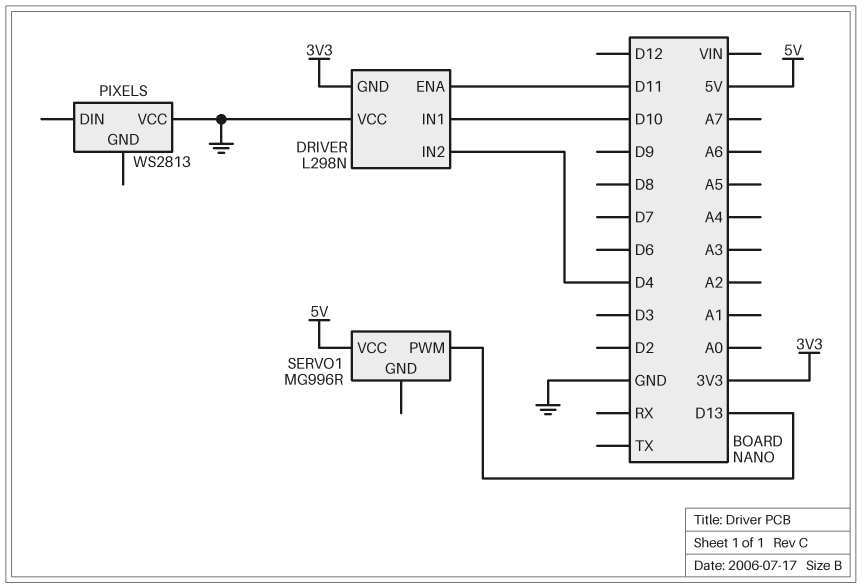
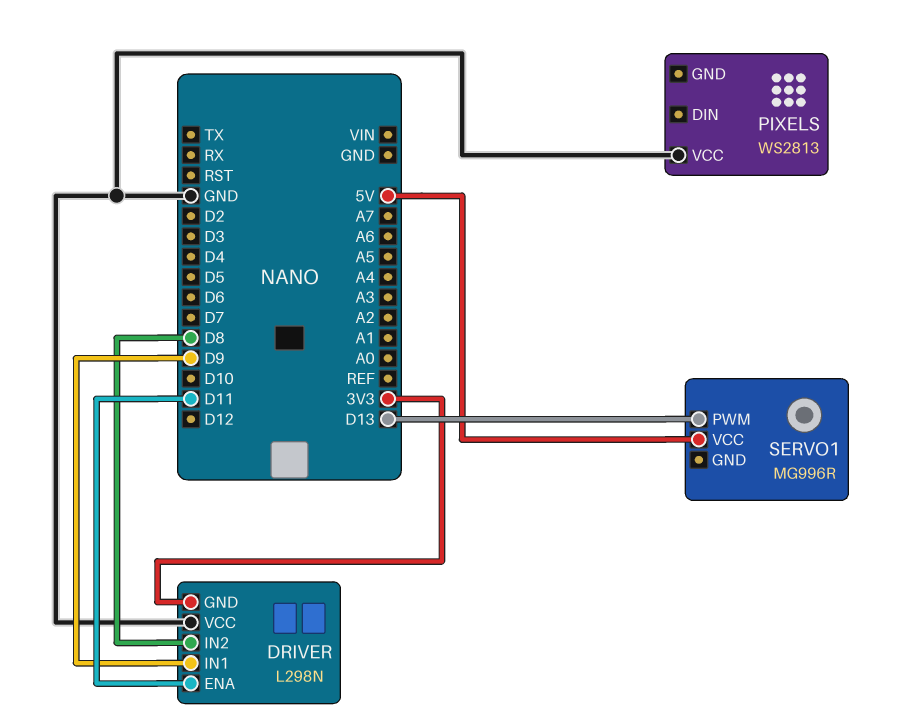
DRIVER pin IN1: D10 -> D9
DRIVER pin IN2: D4 -> D8

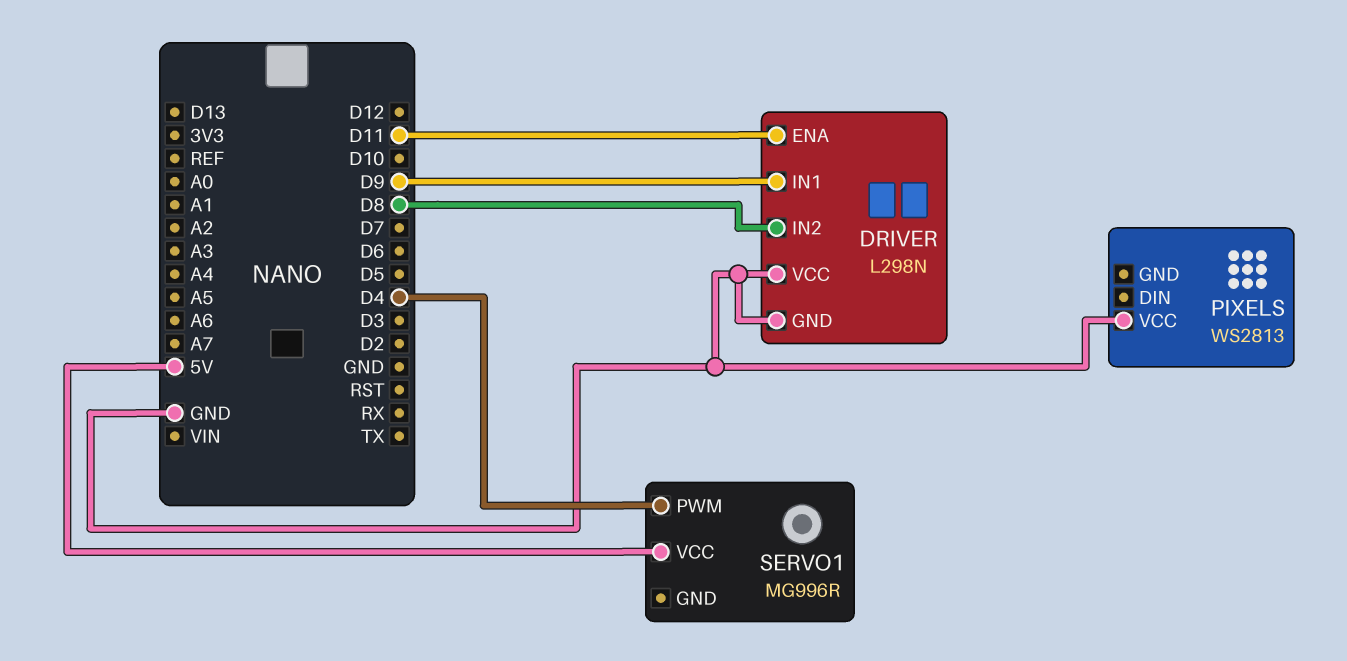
DRIVER pin GND: 3V3 -> GND
SERVO1 pin PWM: D13 -> D4

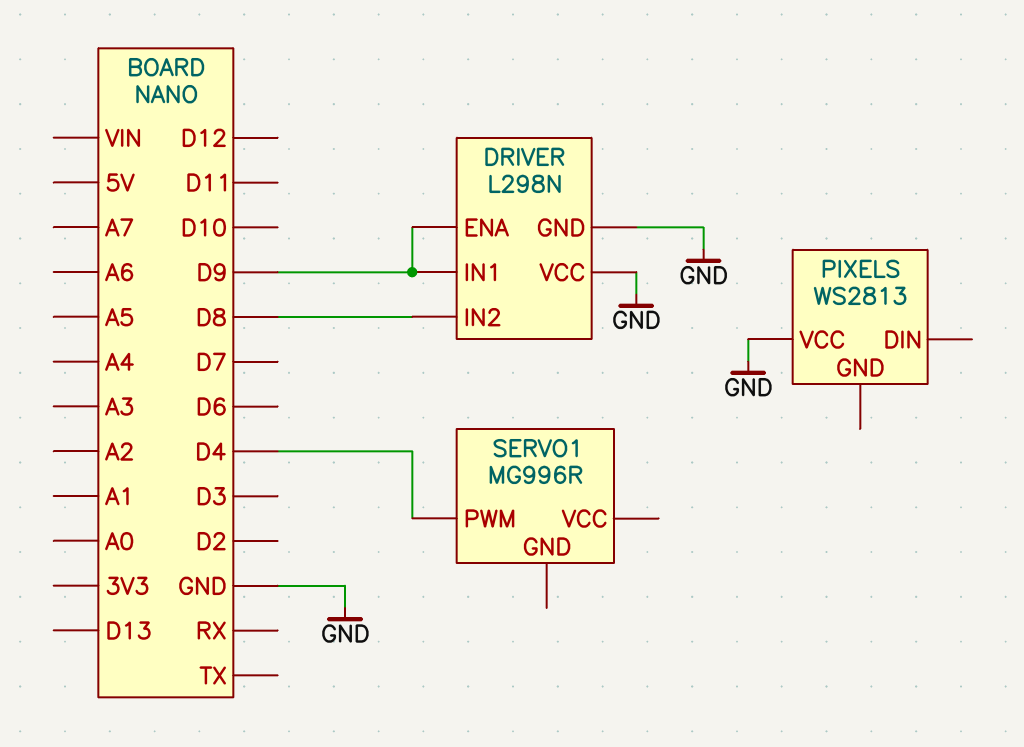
DRIVER pin ENA: D11 -> D9
SERVO1 pin VCC: 5V -> none

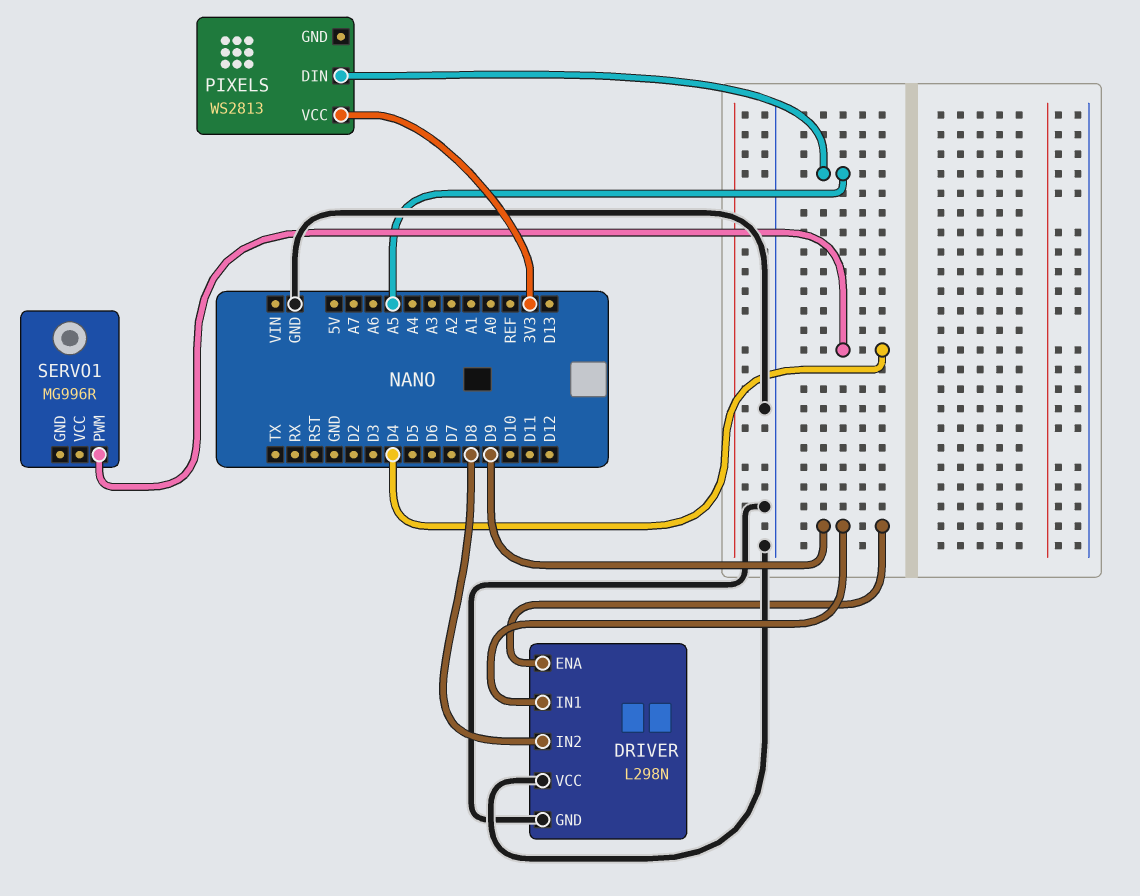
PIXELS pin DIN: none -> A5
PIXELS pin VCC: GND -> 3V3

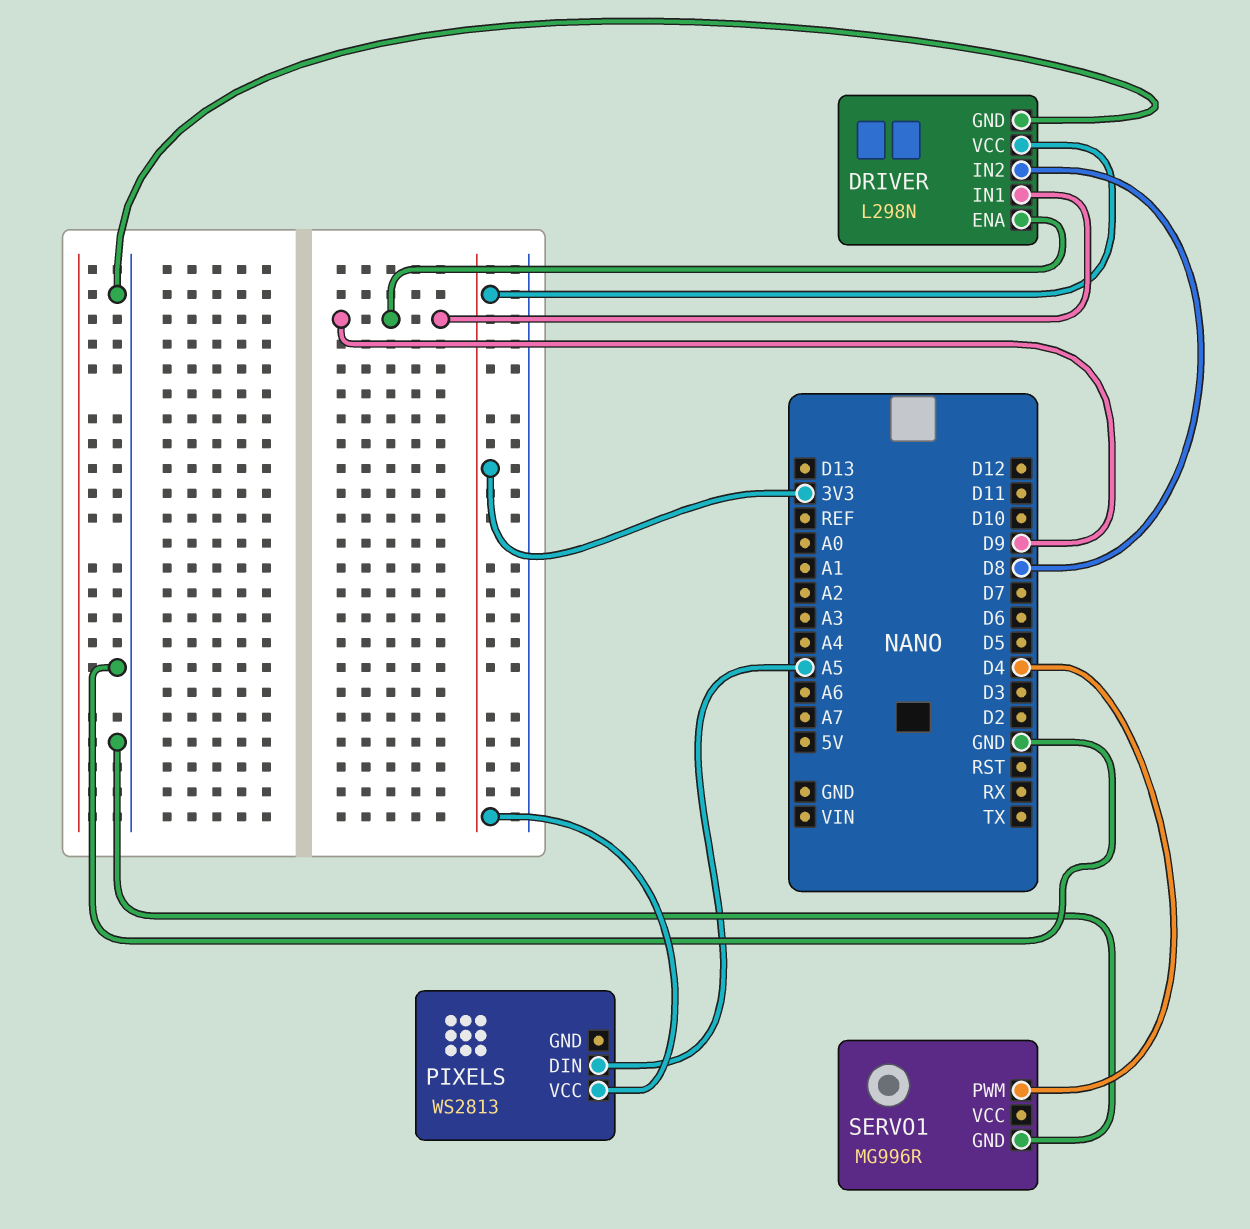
DRIVER pin VCC: GND -> 3V3
SERVO1 pin GND: none -> GND

